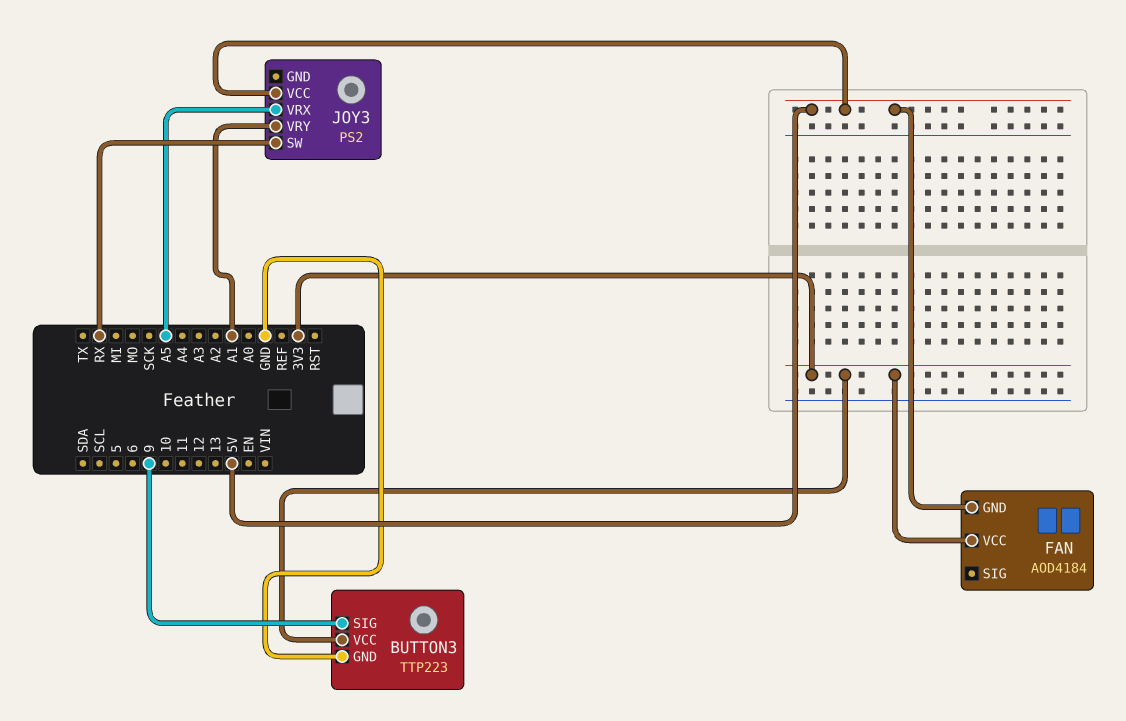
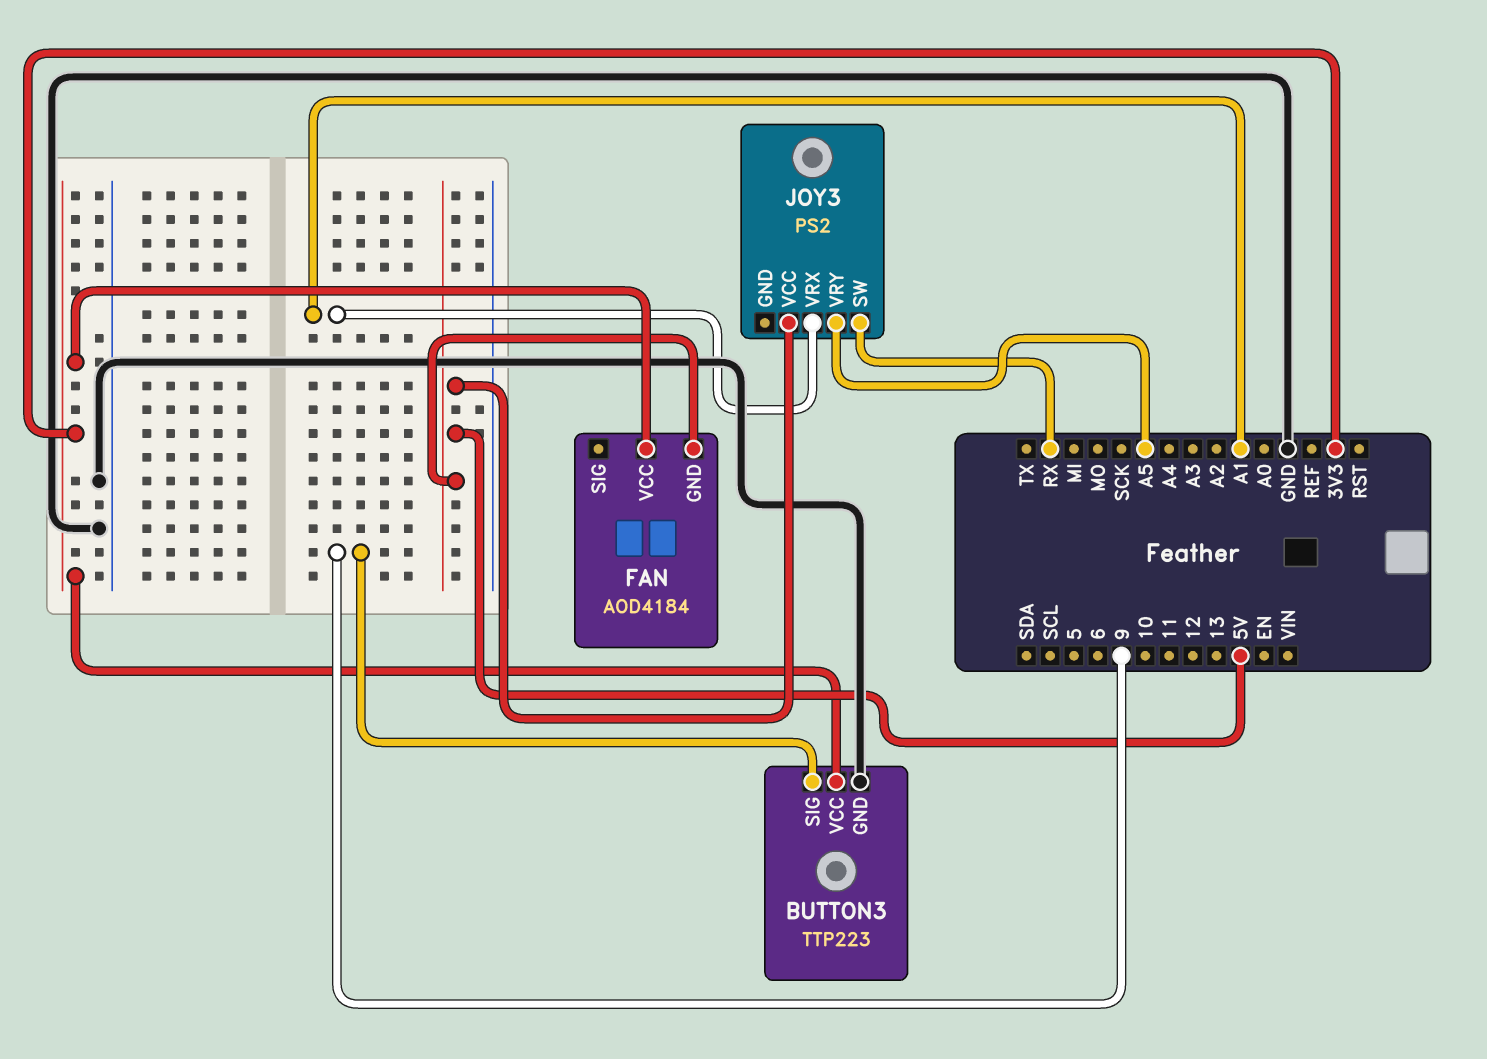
JOY3 pin VRX: A5 -> A1
JOY3 pin VRY: A1 -> A5

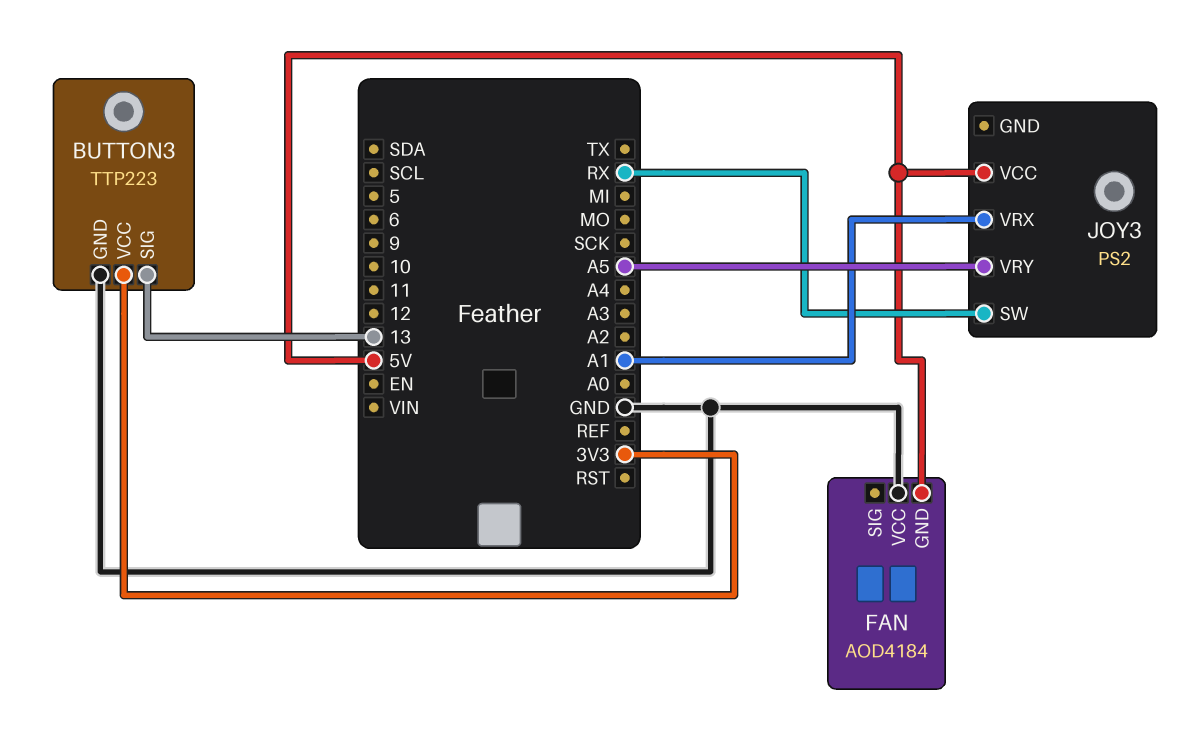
BUTTON3 pin SIG: 9 -> 13
FAN pin VCC: 3V3 -> GND

